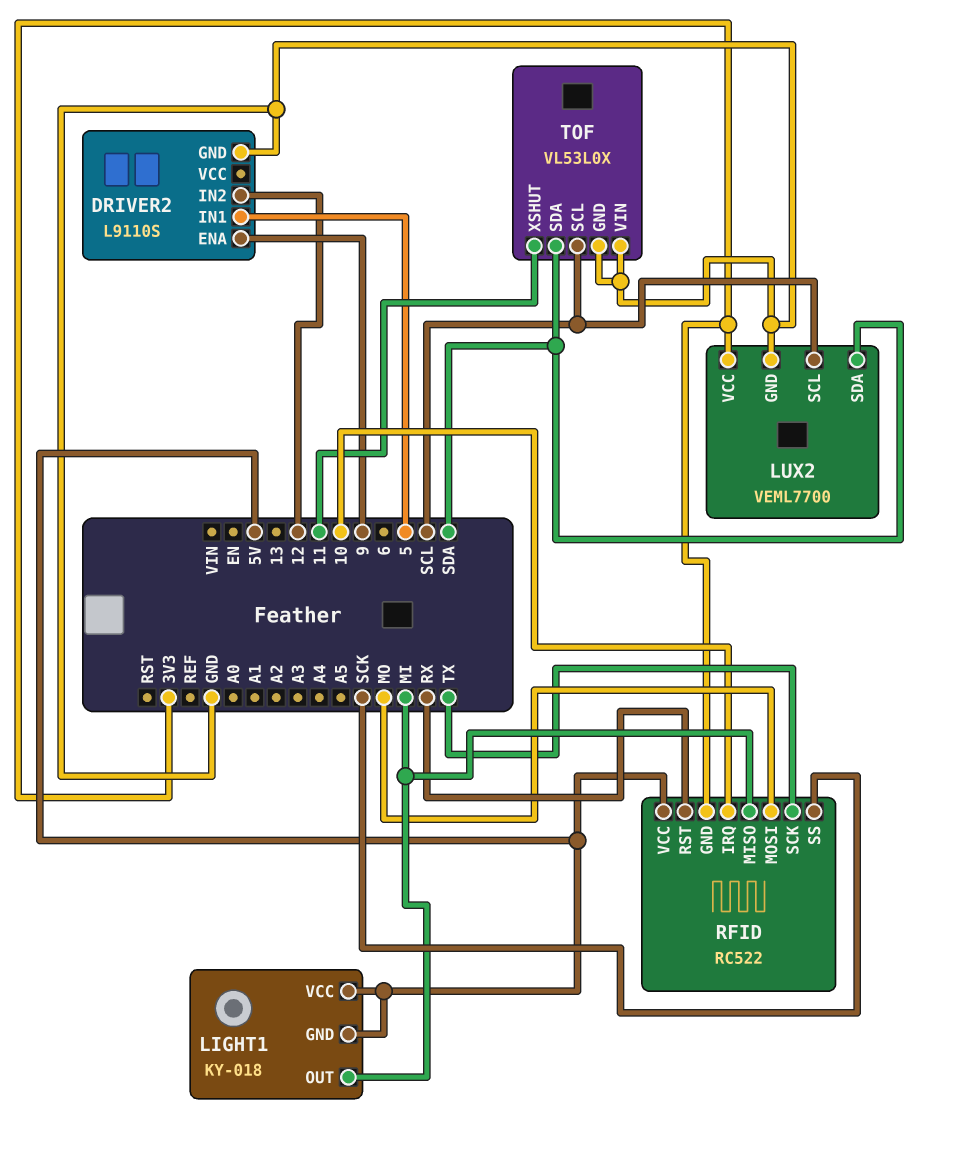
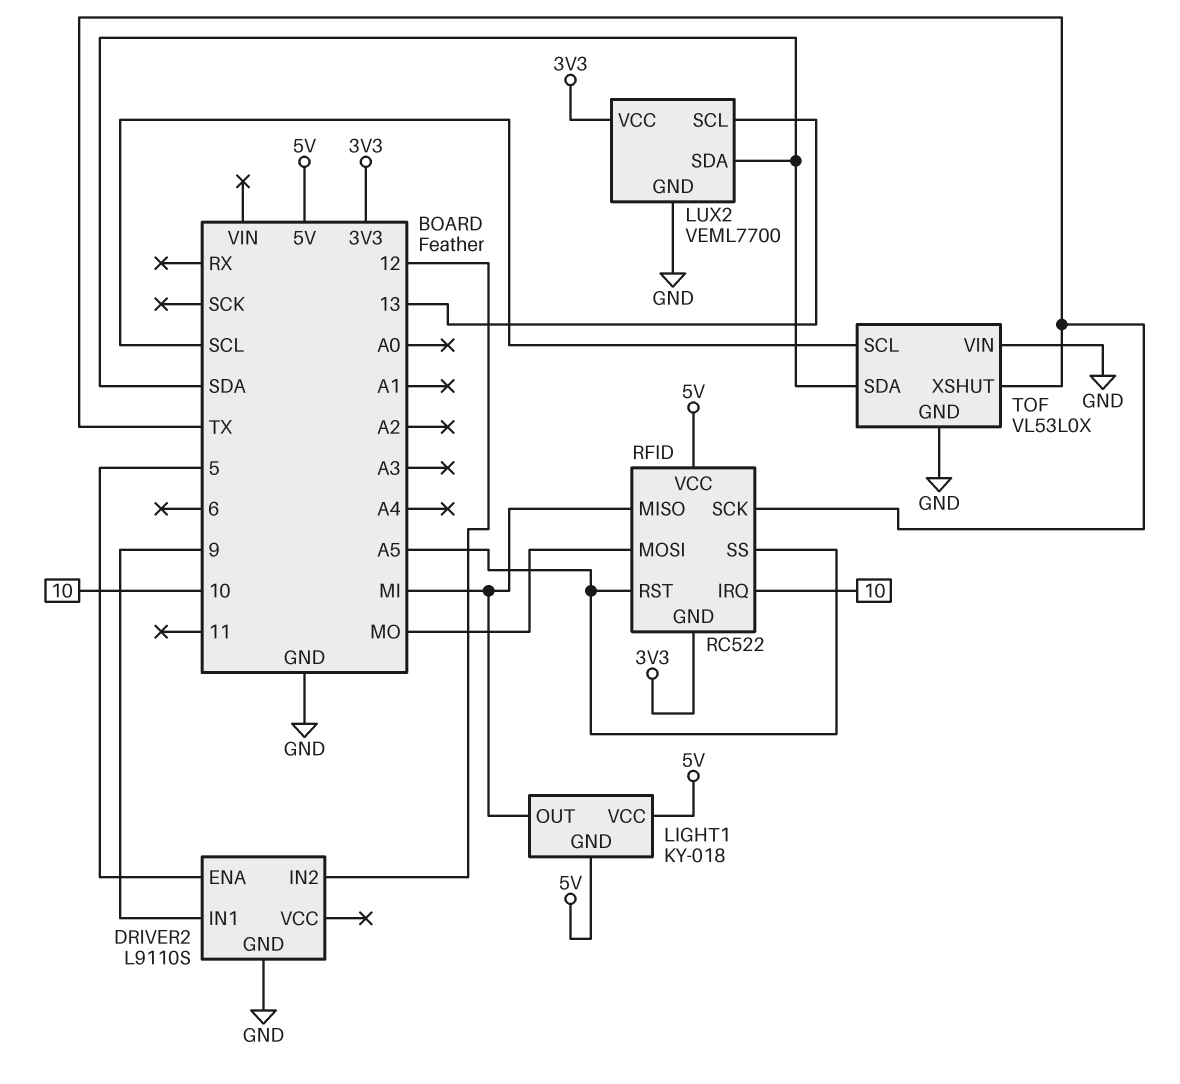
DRIVER2 pin ENA: 9 -> 5
DRIVER2 pin IN1: 5 -> 9
LUX2 pin SCL: SCL -> 13
RFID pin RST: RX -> A5
RFID pin SS: SCK -> A5
TOF pin XSHUT: 11 -> TX

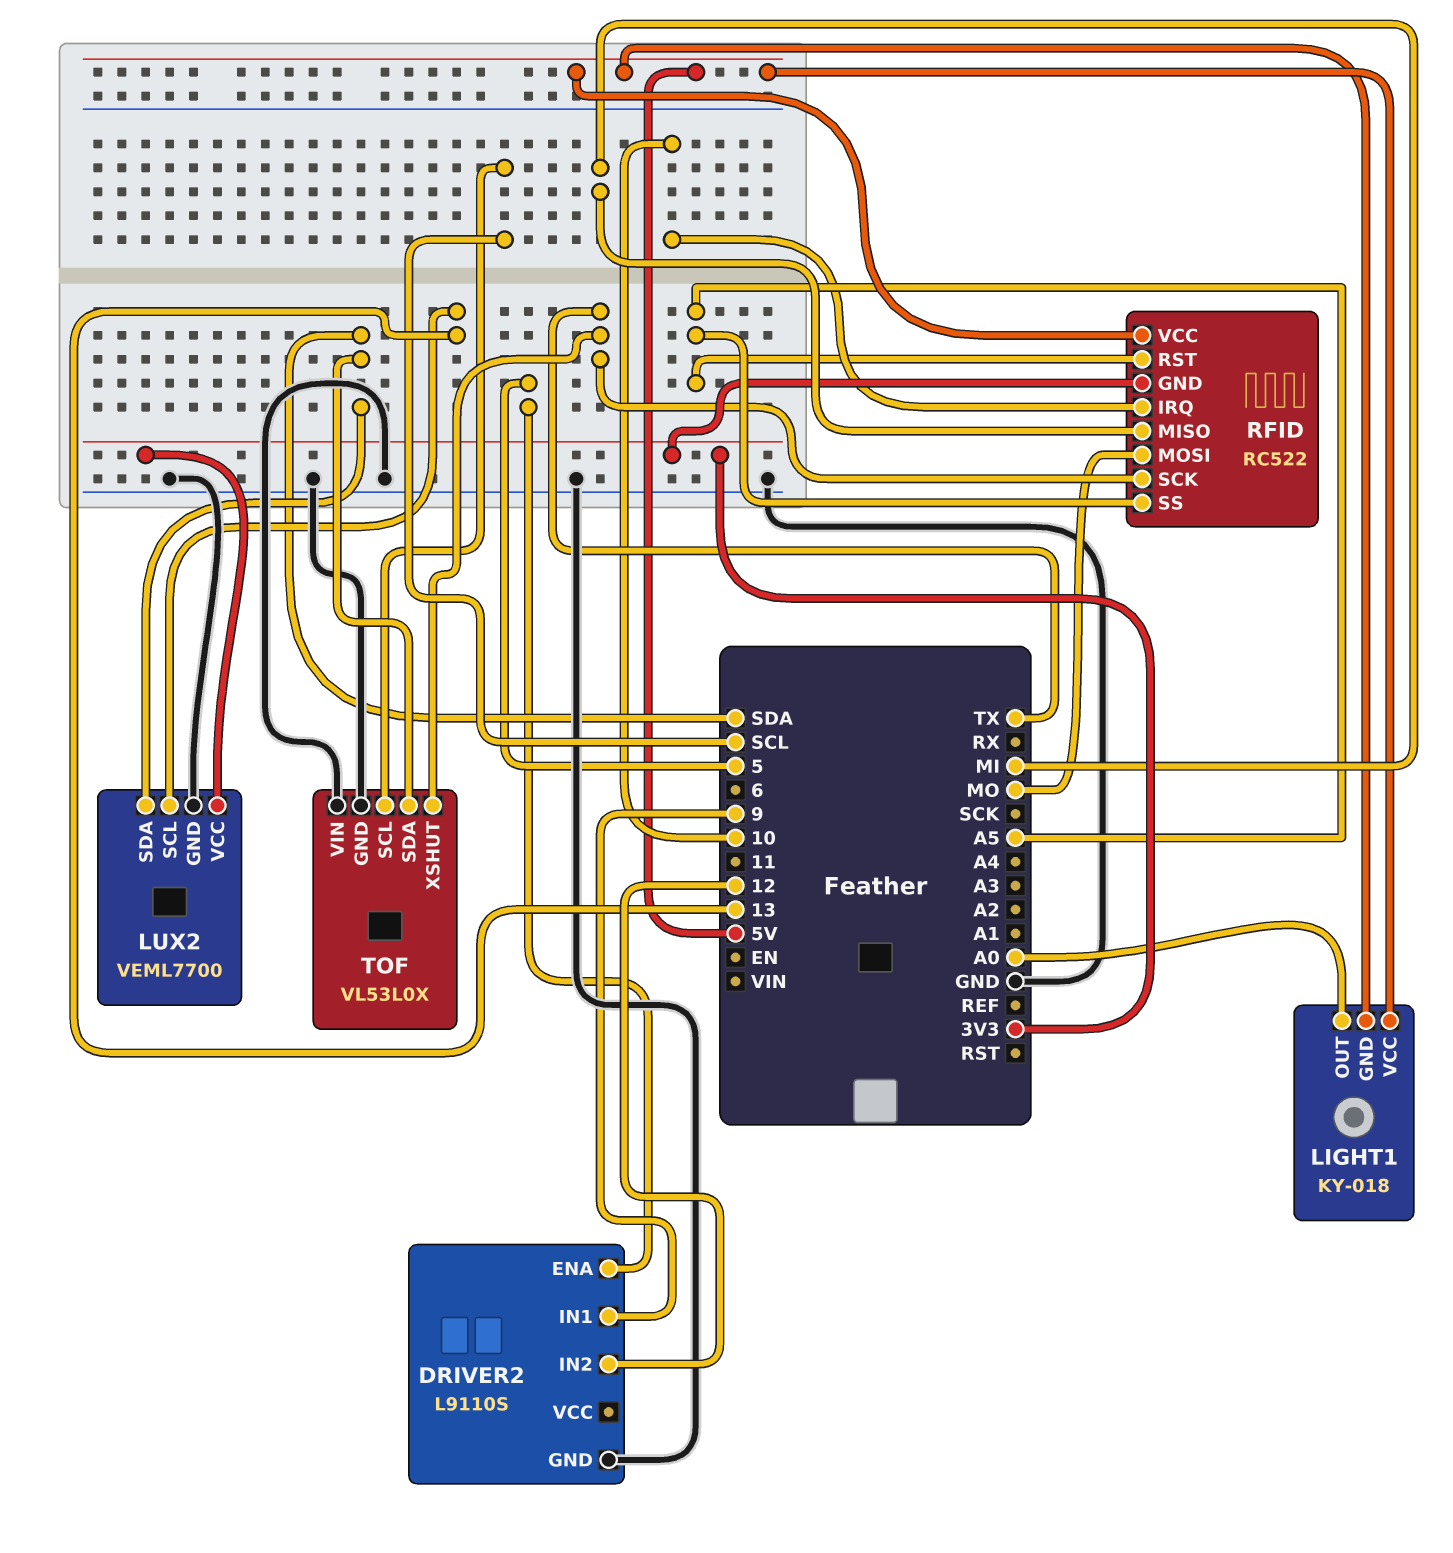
LIGHT1 pin OUT: MI -> A0

